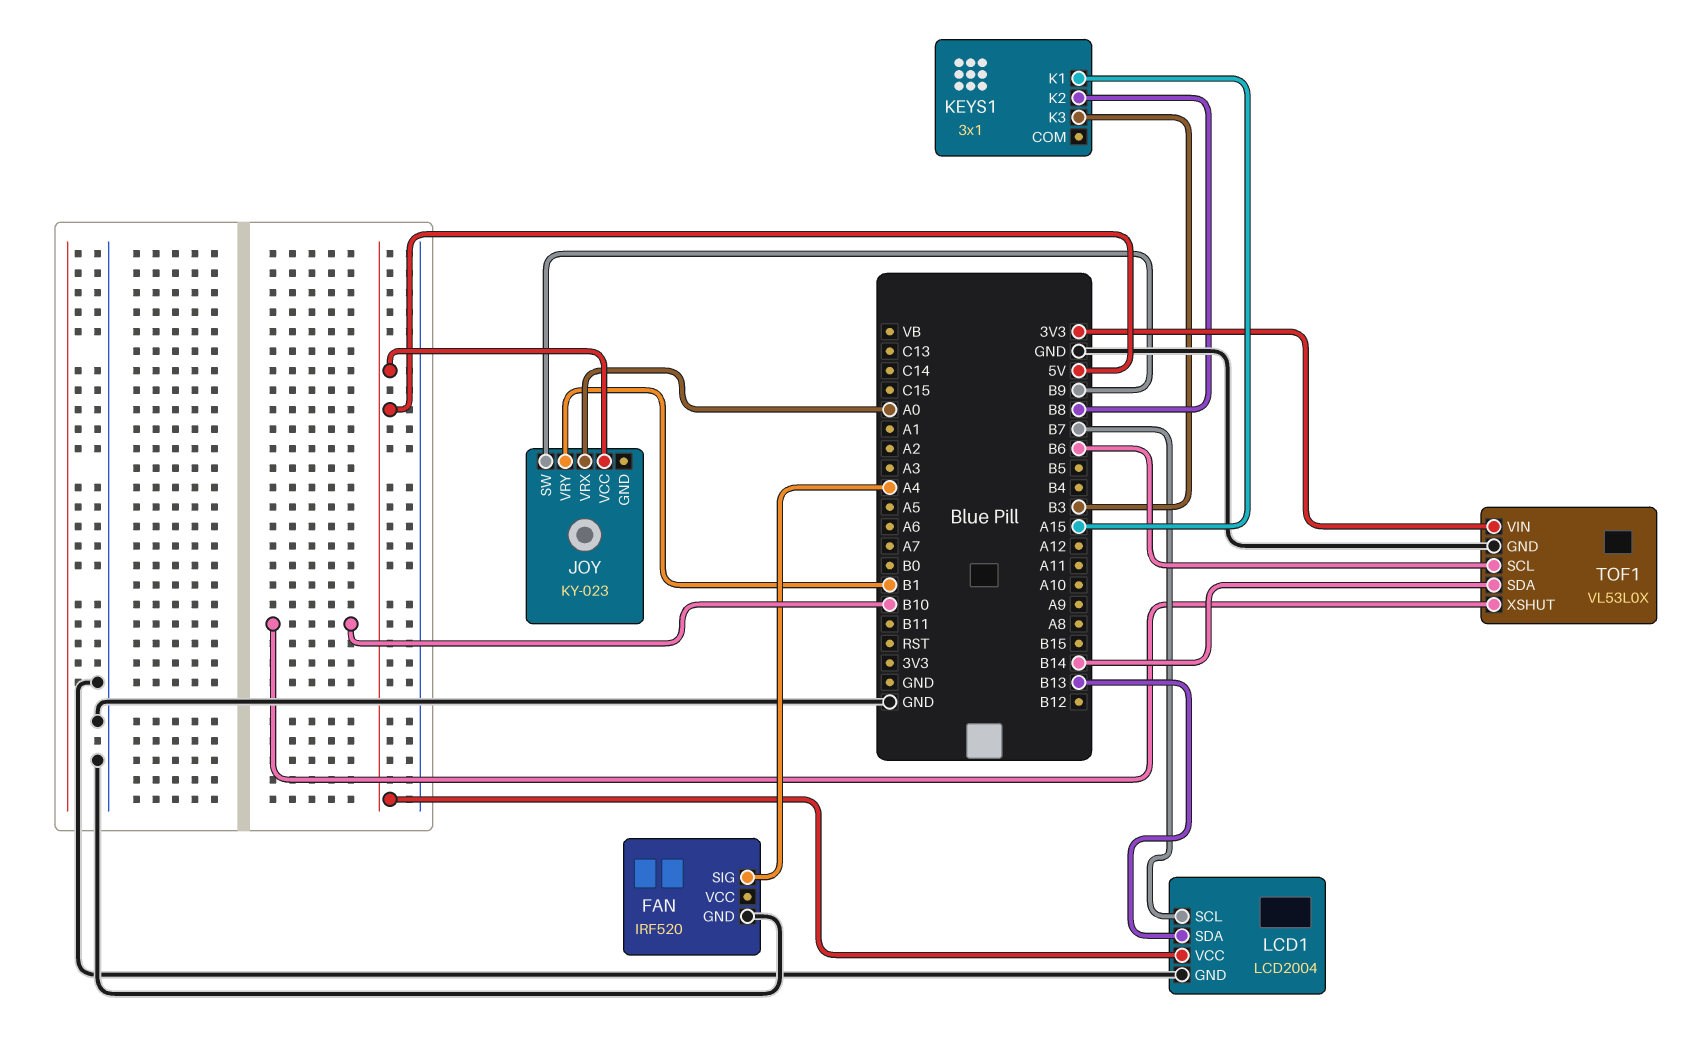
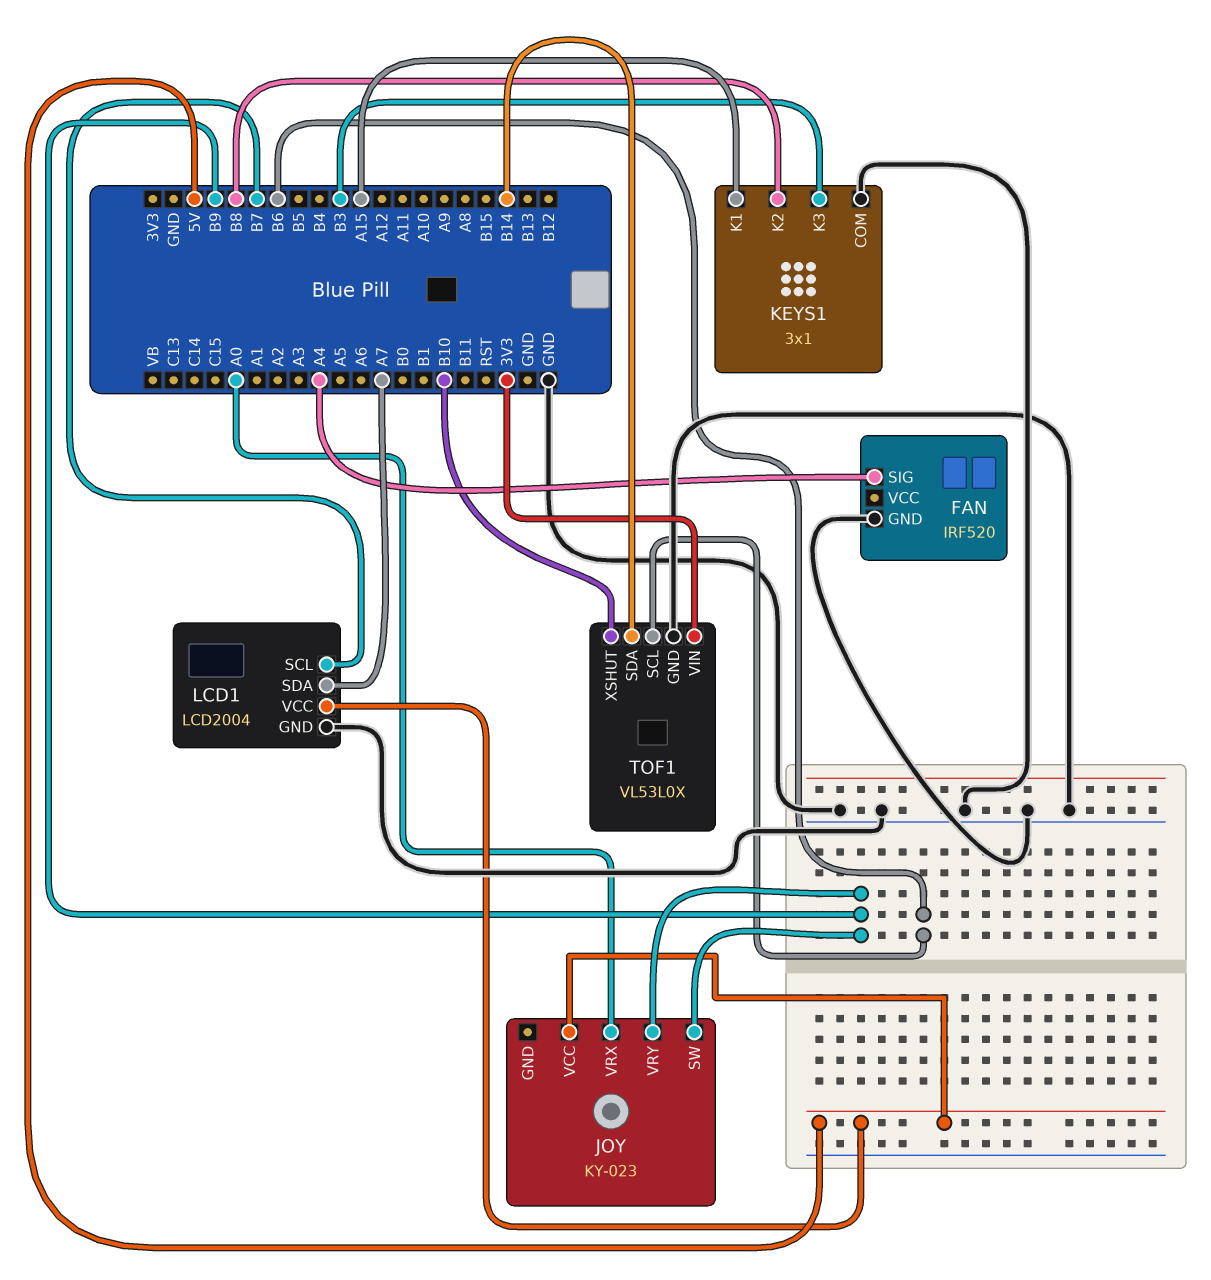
JOY pin VRY: B1 -> B9
KEYS1 pin COM: none -> GND
LCD1 pin SDA: B13 -> A7

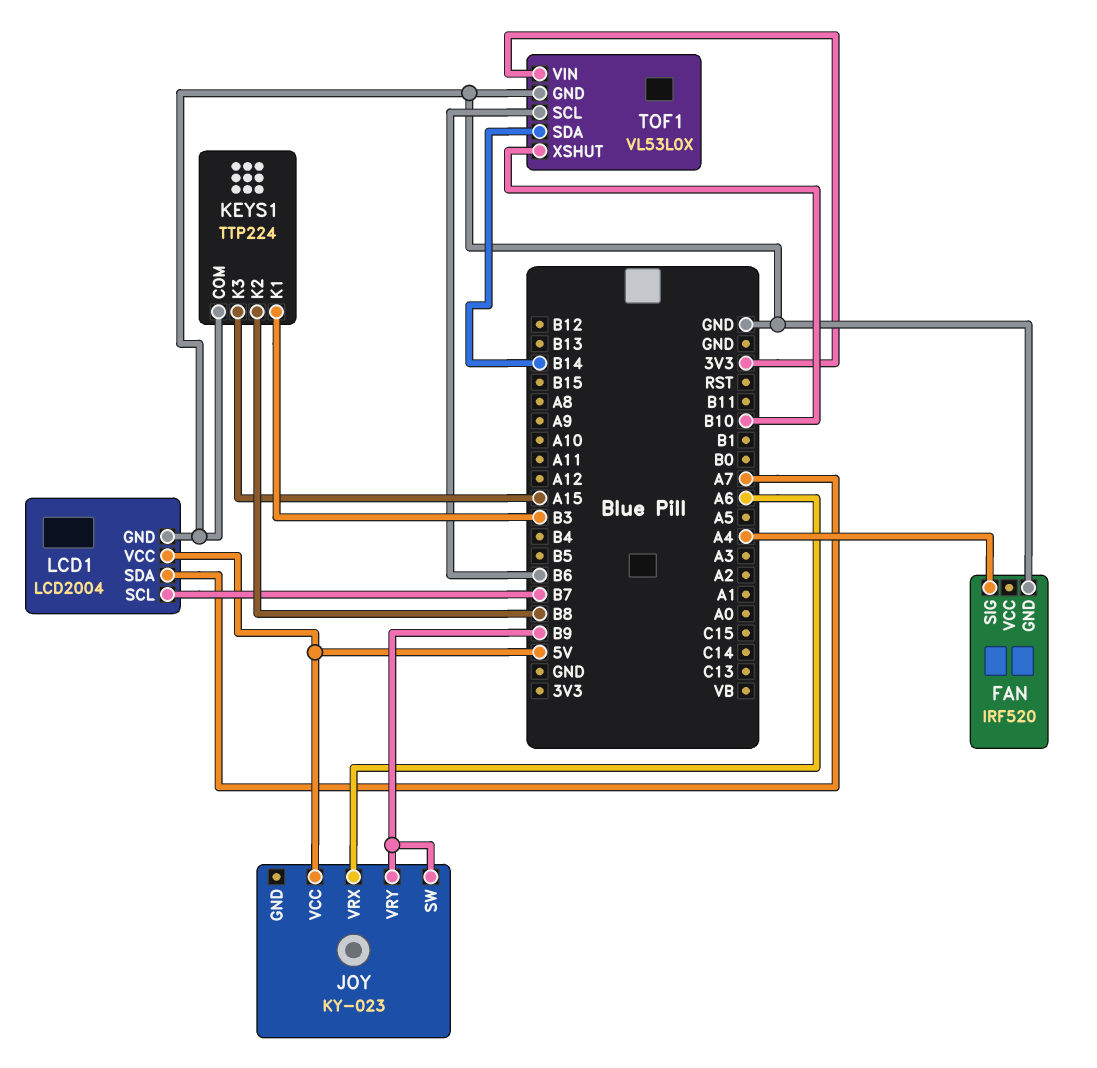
JOY pin VRX: A0 -> A6
KEYS1: 3x1 -> TTP224
KEYS1 pin K1: A15 -> B3
KEYS1 pin K3: B3 -> A15

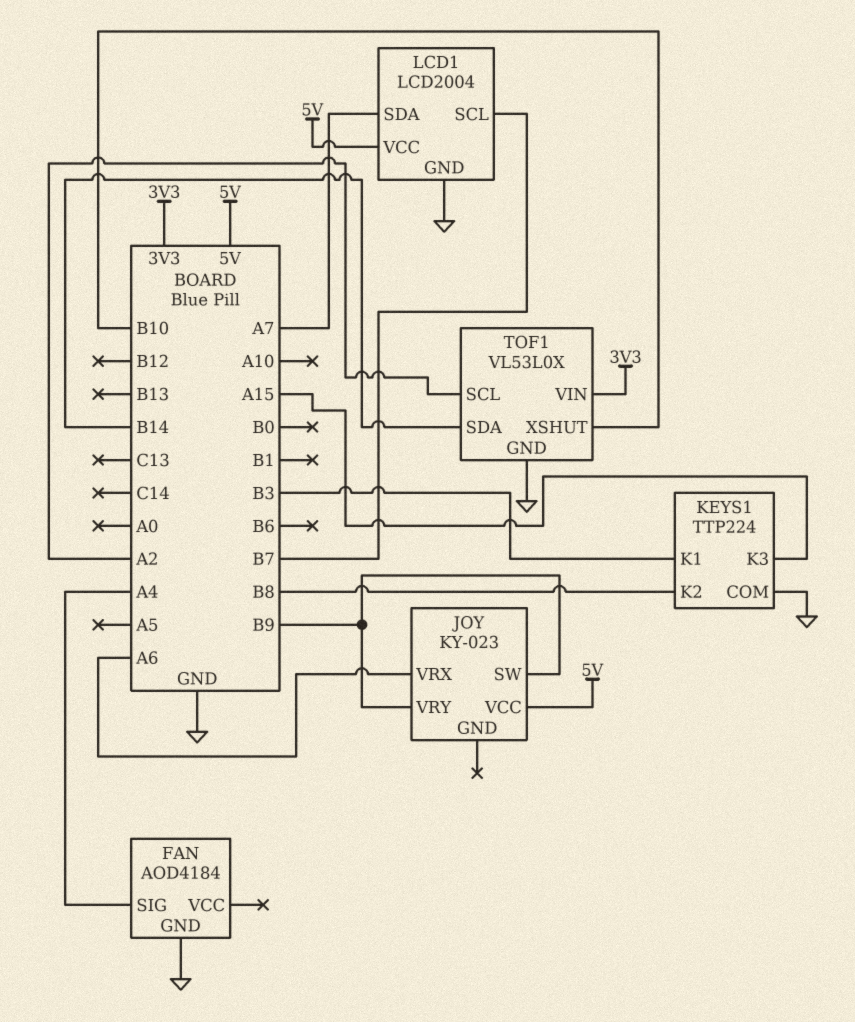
FAN: IRF520 -> AOD4184
TOF1 pin SCL: B6 -> A2

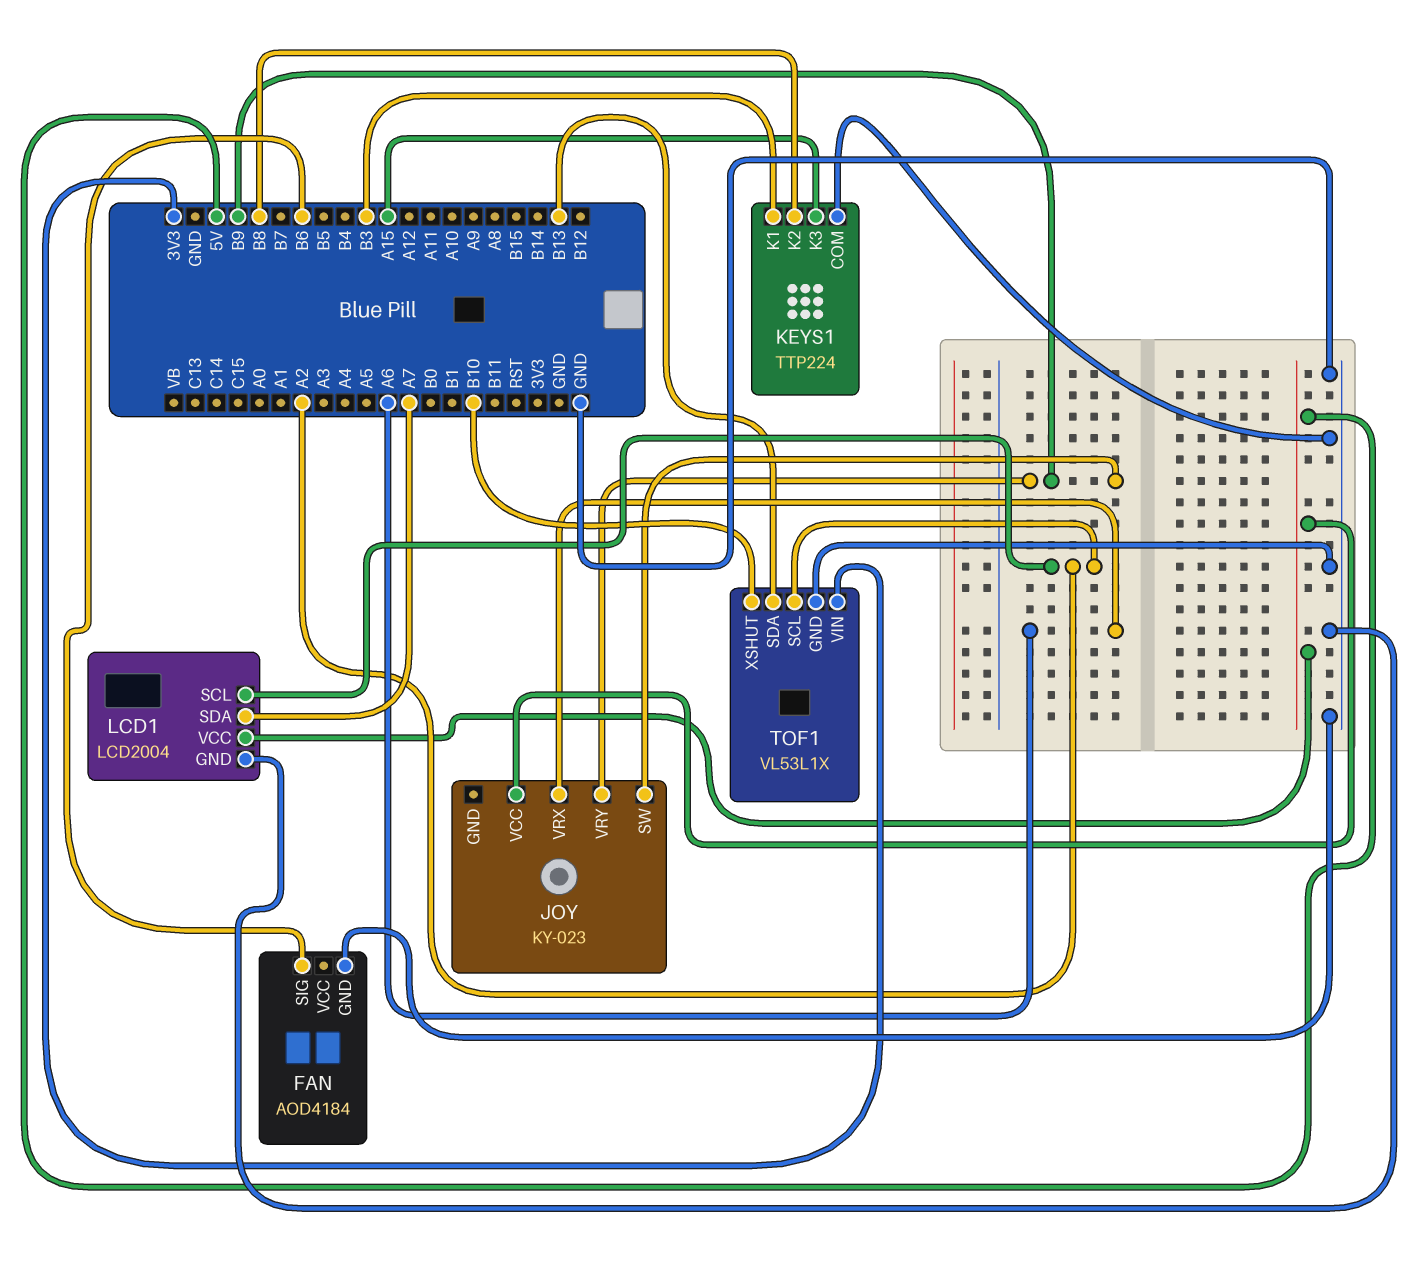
FAN pin SIG: A4 -> B6
LCD1 pin SCL: B7 -> A2
TOF1: VL53L0X -> VL53L1X
TOF1 pin SDA: B14 -> B13

